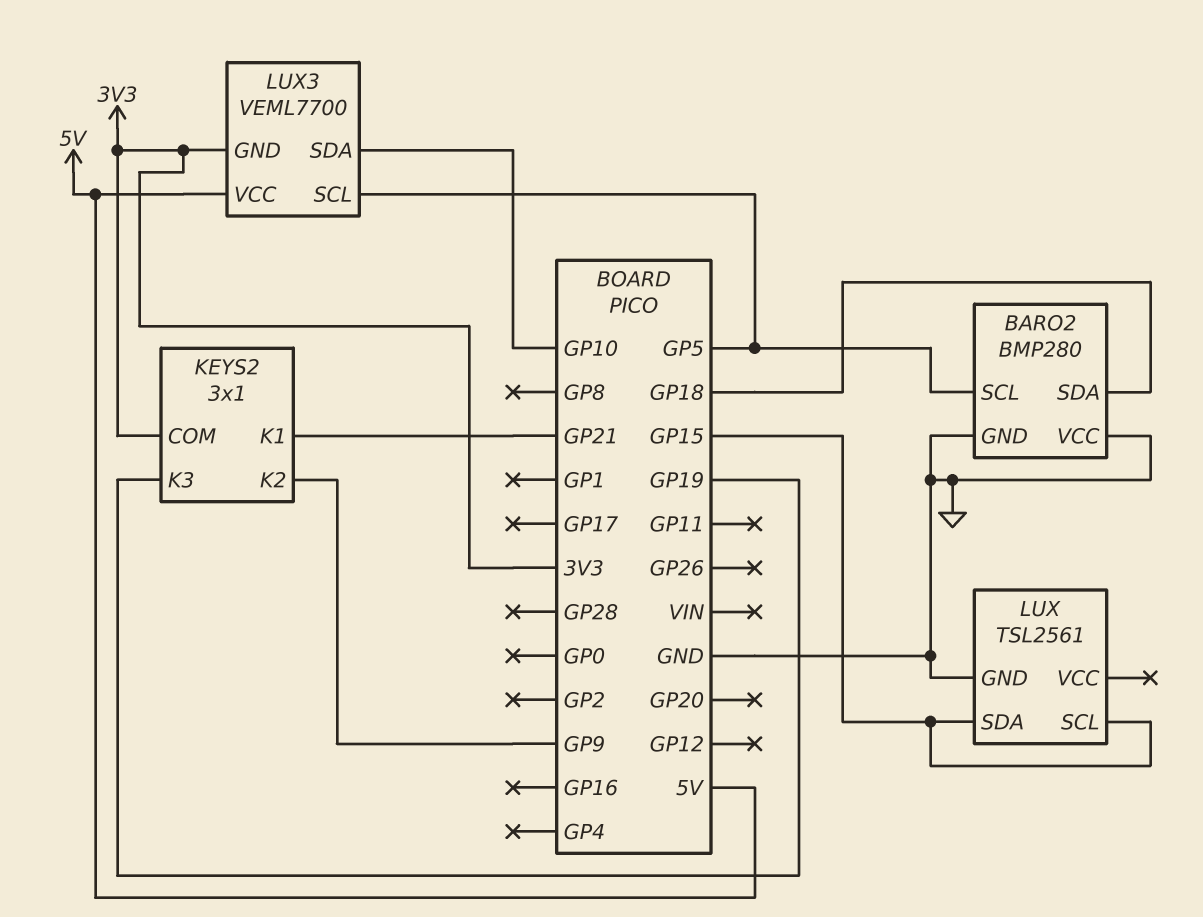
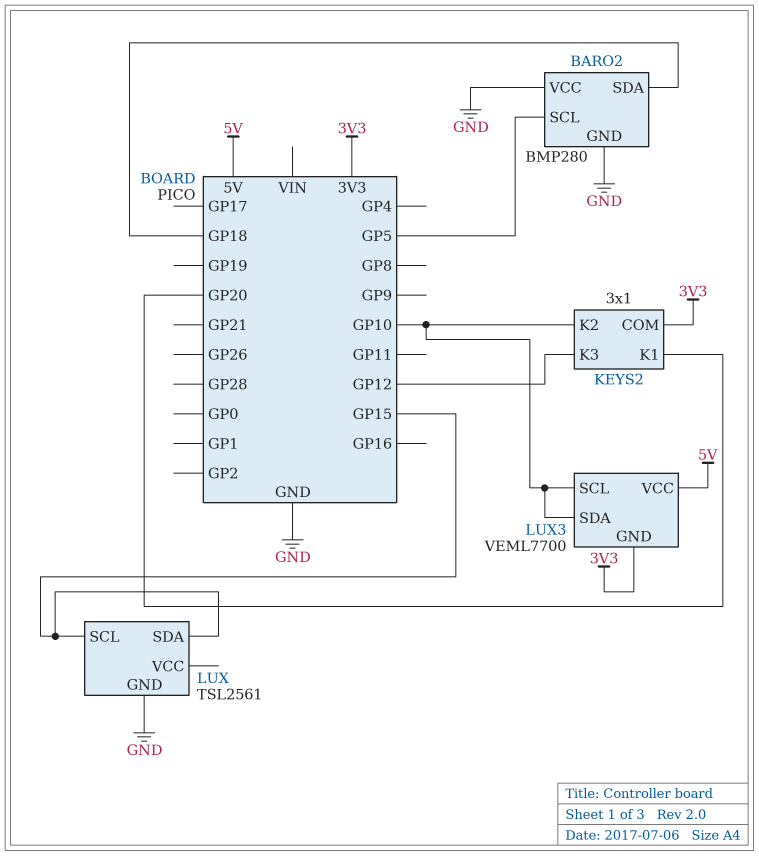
KEYS2 pin K1: GP21 -> GP20
KEYS2 pin K2: GP9 -> GP10
KEYS2 pin K3: GP19 -> GP12
LUX3 pin SCL: GP5 -> GP10

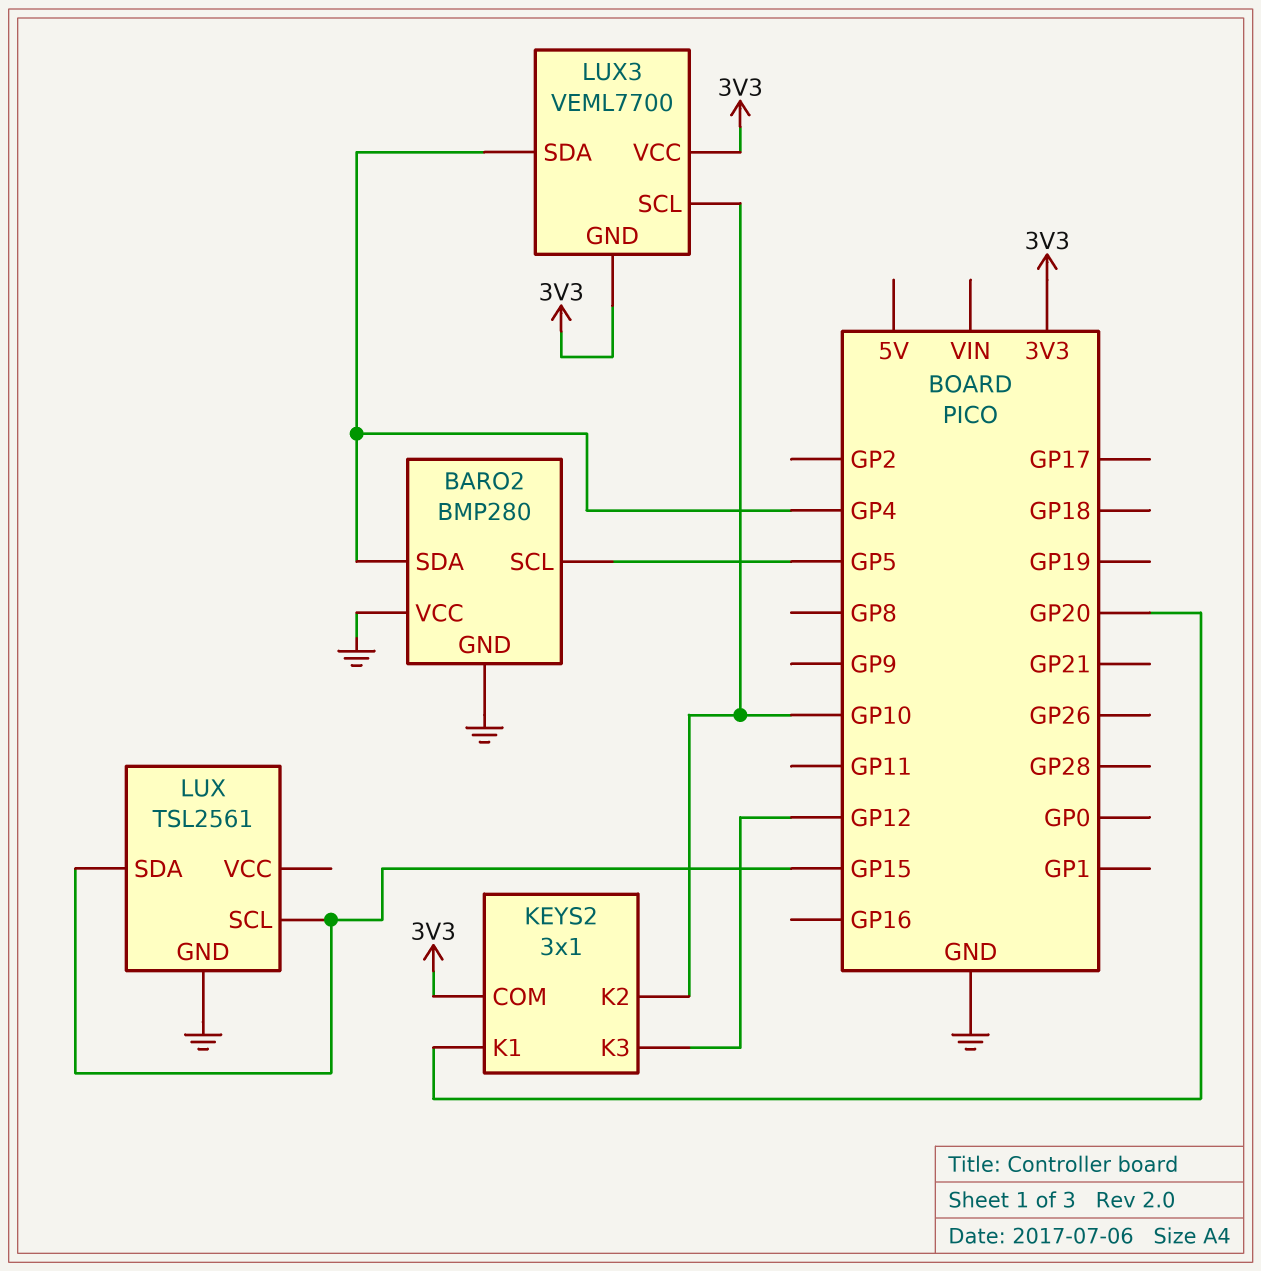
BARO2 pin SDA: GP18 -> GP4
LUX3 pin SDA: GP10 -> GP4
LUX3 pin VCC: 5V -> 3V3

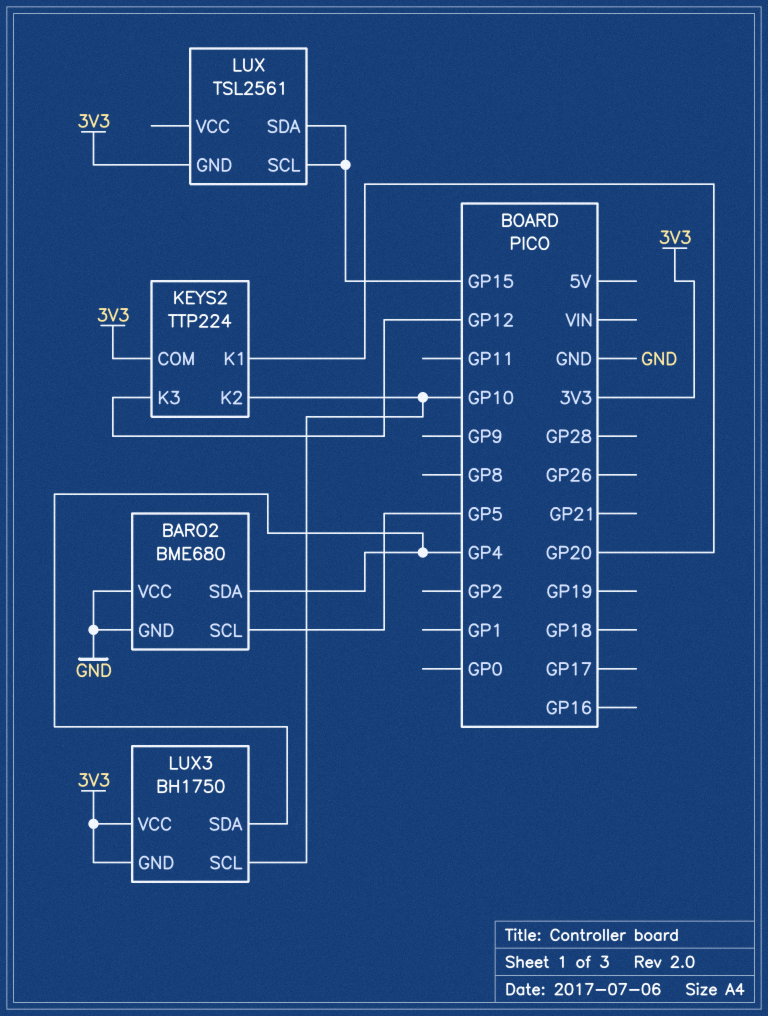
BARO2: BMP280 -> BME680
KEYS2: 3x1 -> TTP224
LUX pin GND: GND -> 3V3
LUX3: VEML7700 -> BH1750

